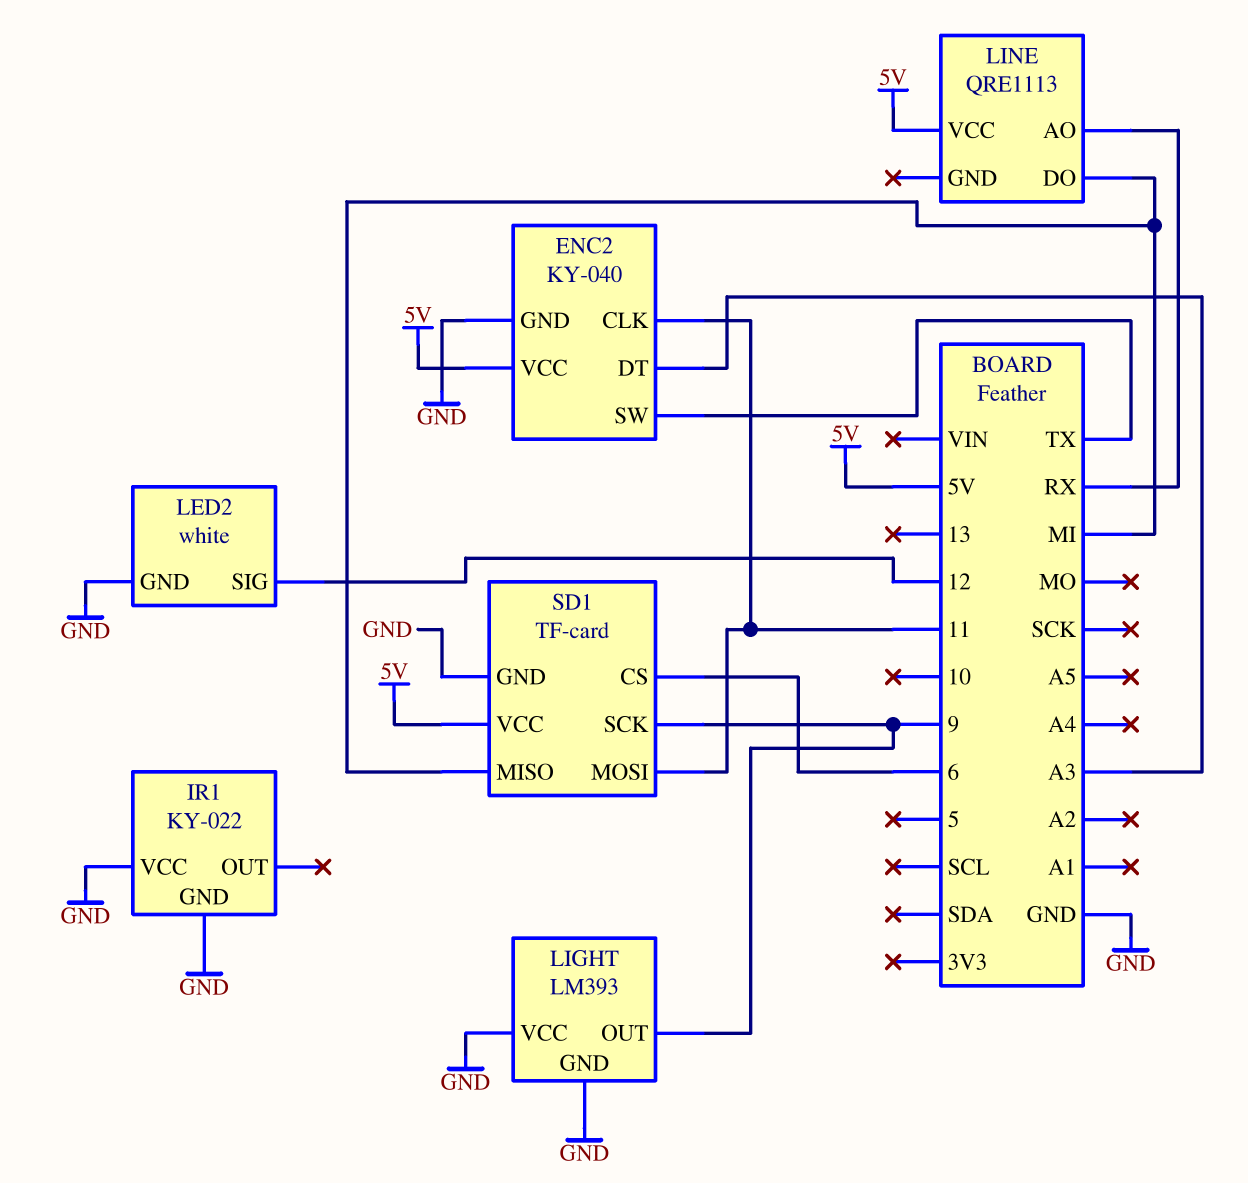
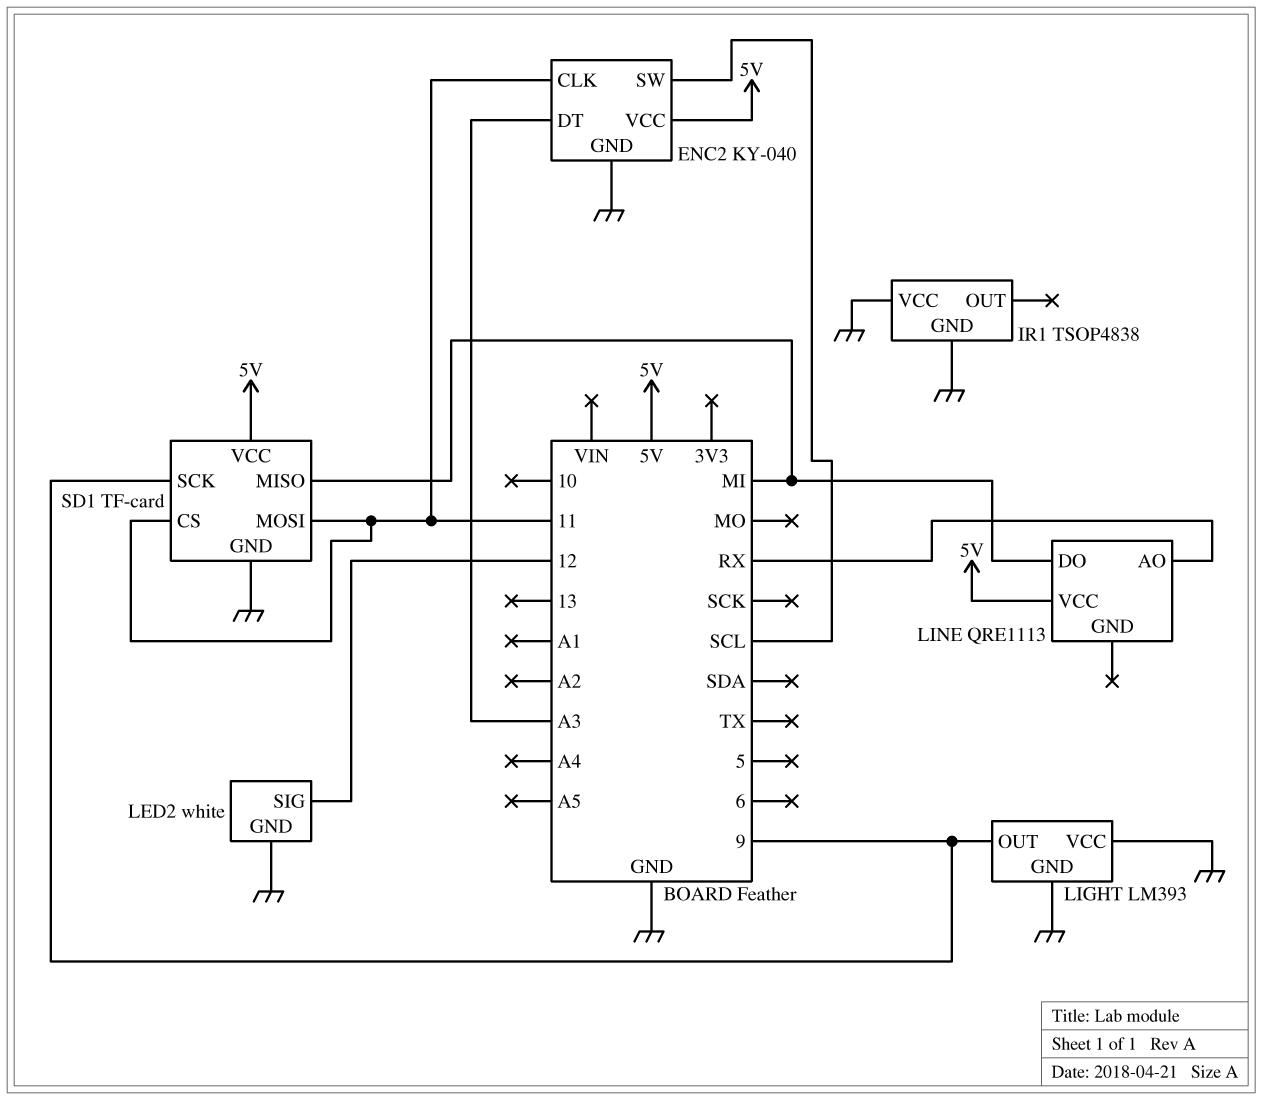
ENC2 pin SW: TX -> SCL
IR1: KY-022 -> TSOP4838
SD1 pin CS: 6 -> 11

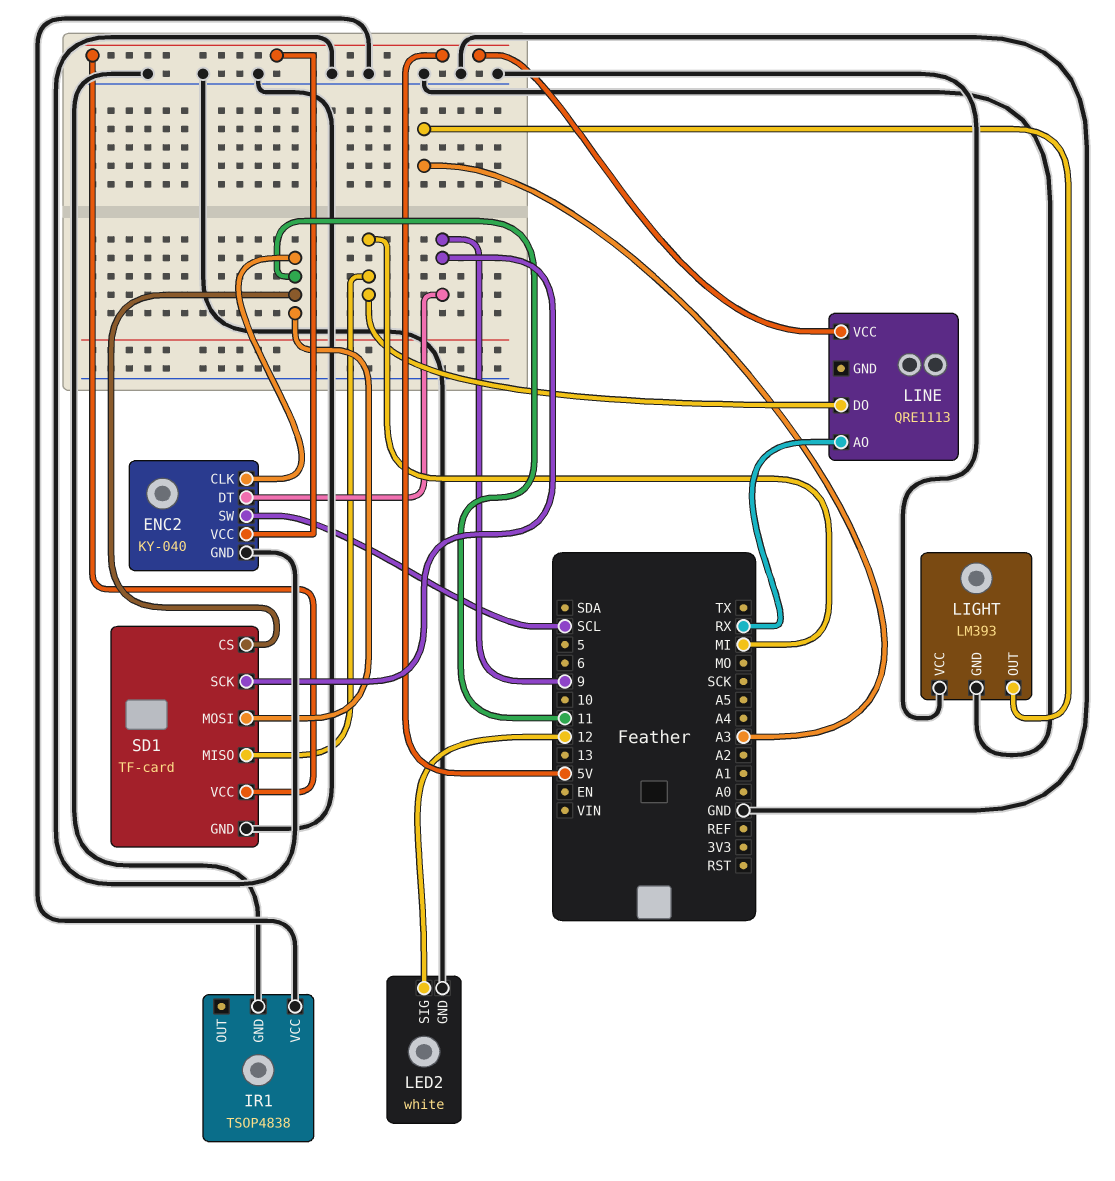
ENC2 pin DT: A3 -> 9
LIGHT pin OUT: 9 -> A3

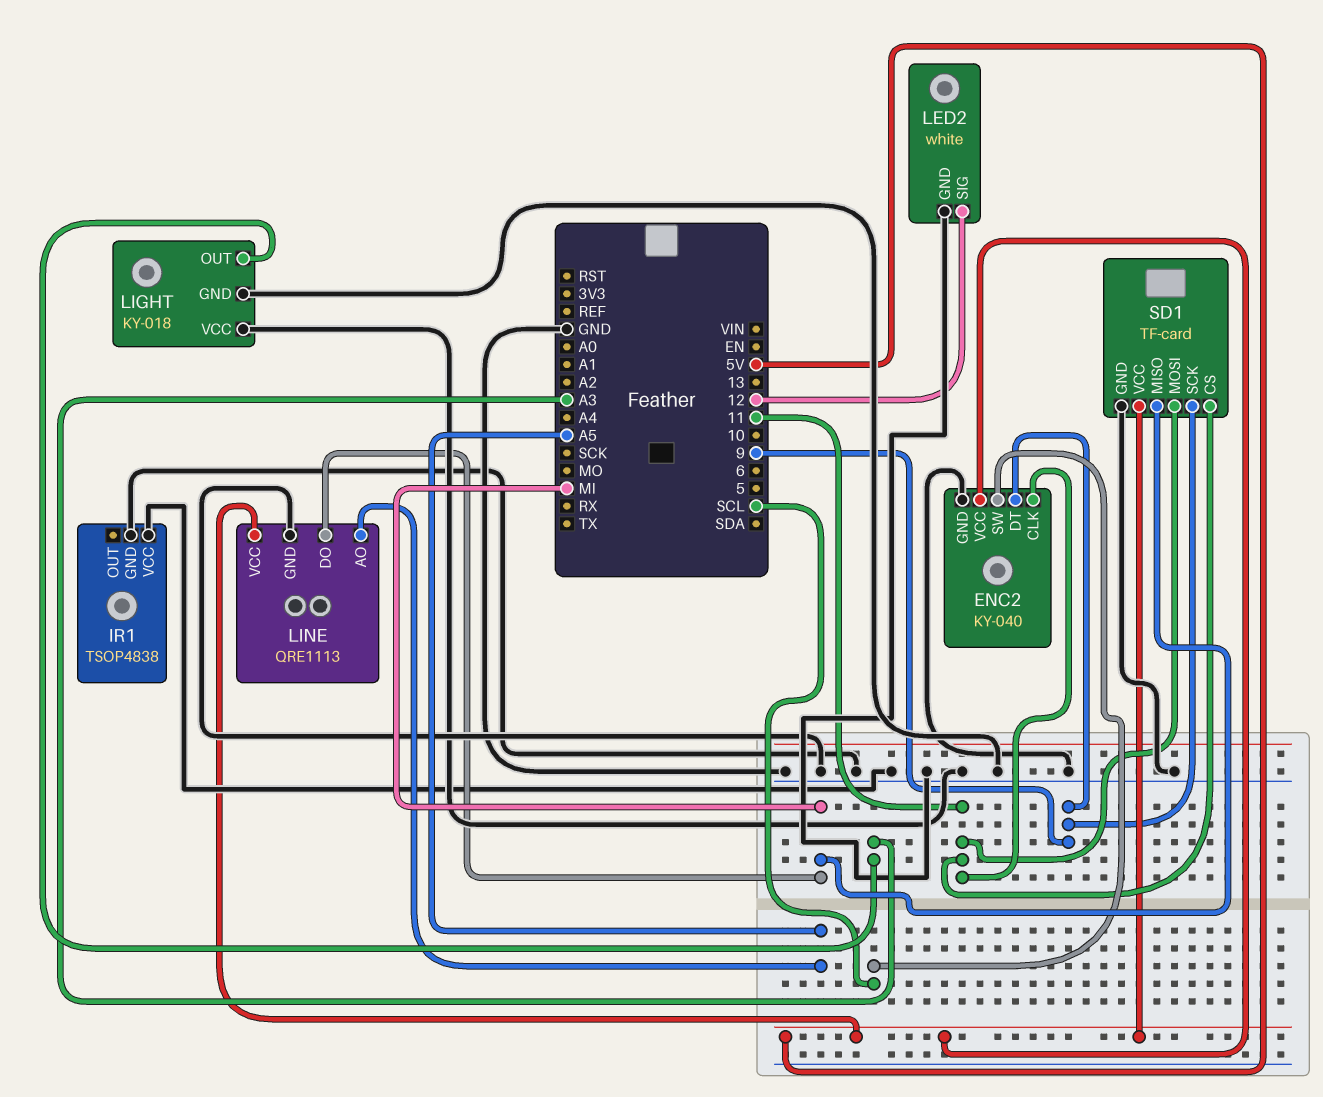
LIGHT: LM393 -> KY-018
LINE pin AO: RX -> A5
LINE pin GND: none -> GND

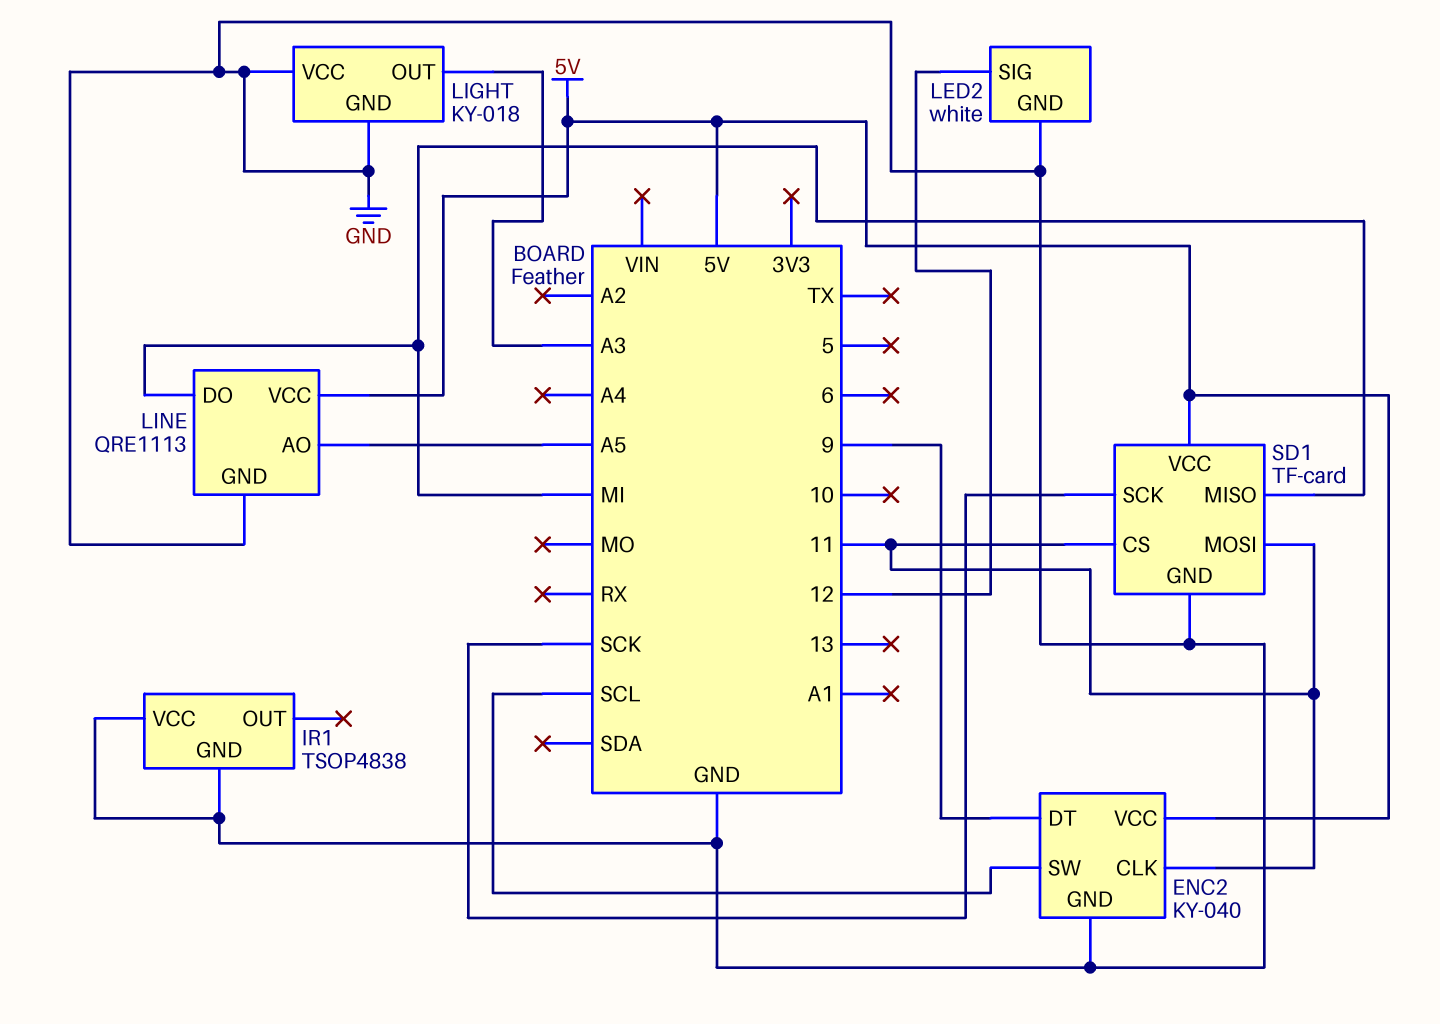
SD1 pin SCK: 9 -> SCK

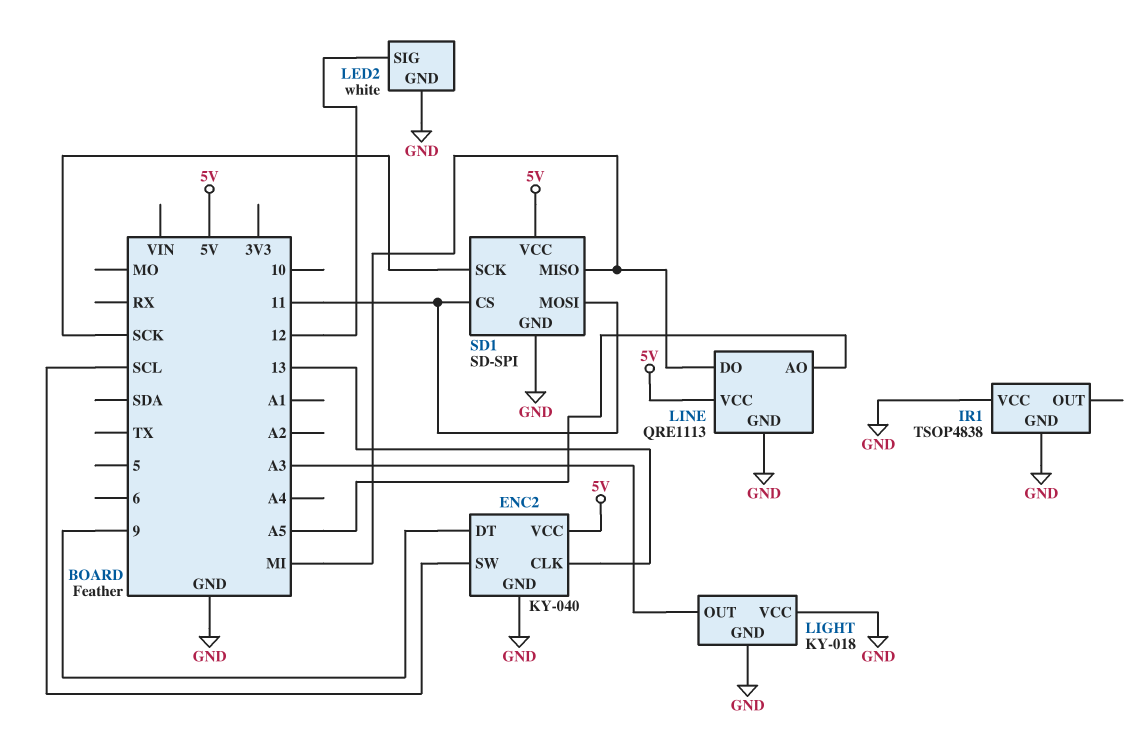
ENC2 pin CLK: 11 -> 13
SD1: TF-card -> SD-SPI

